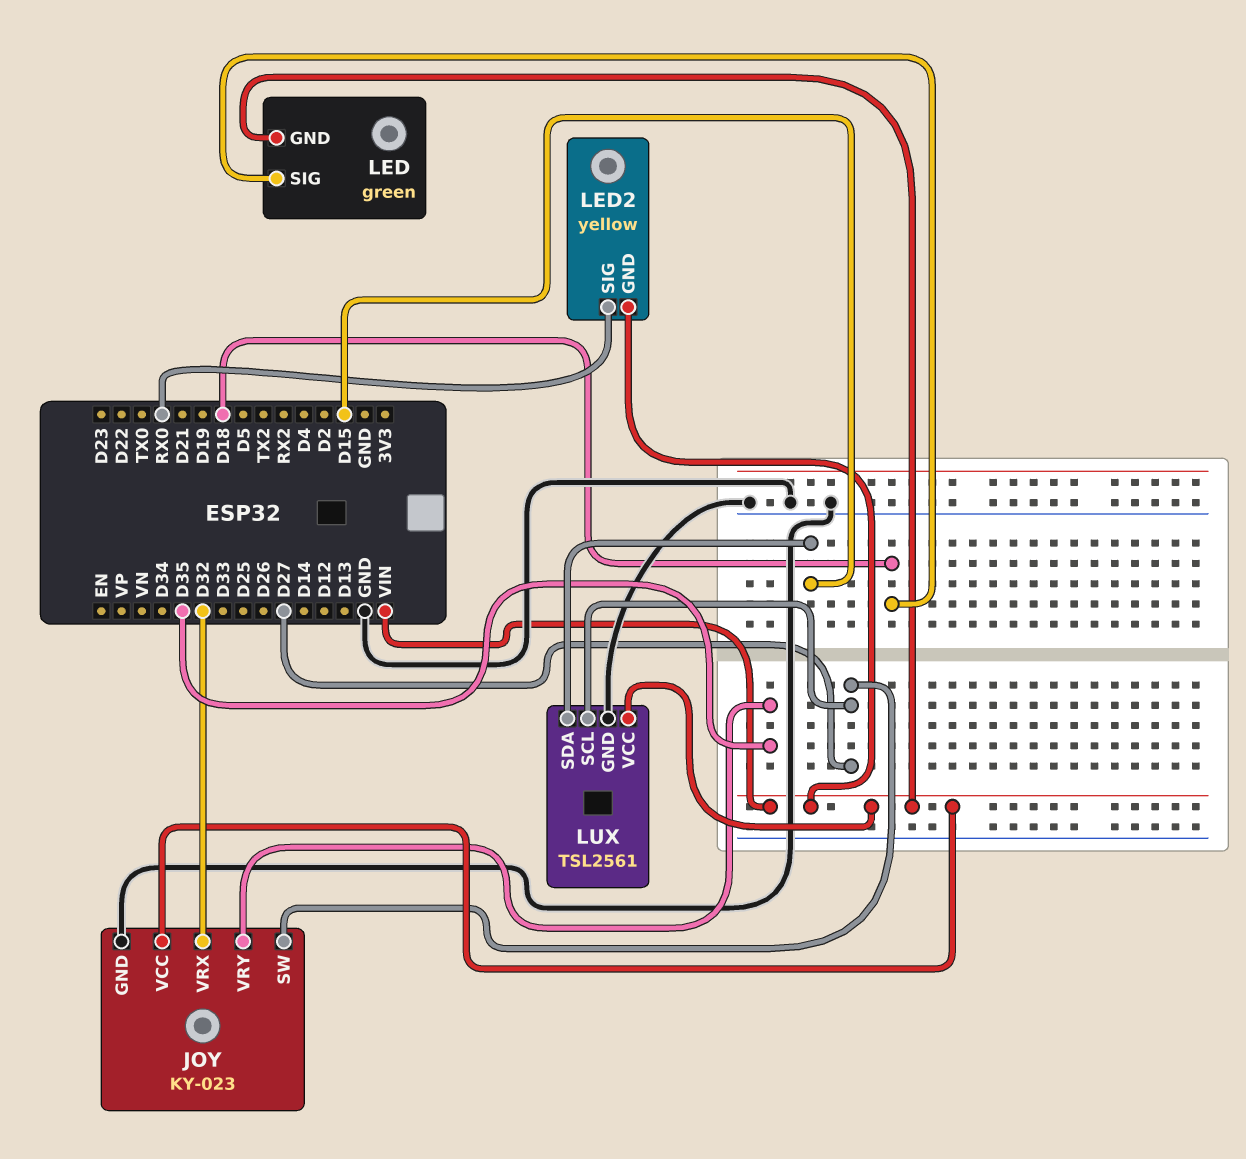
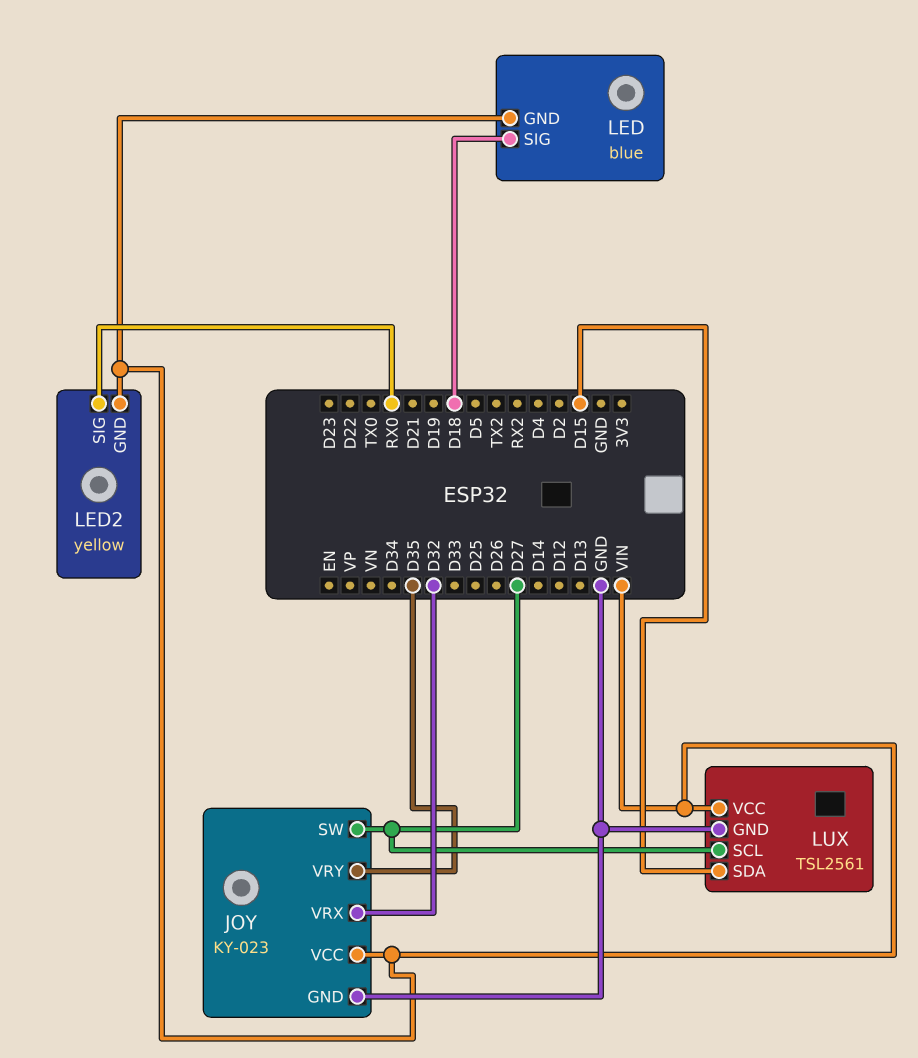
LED: green -> blue

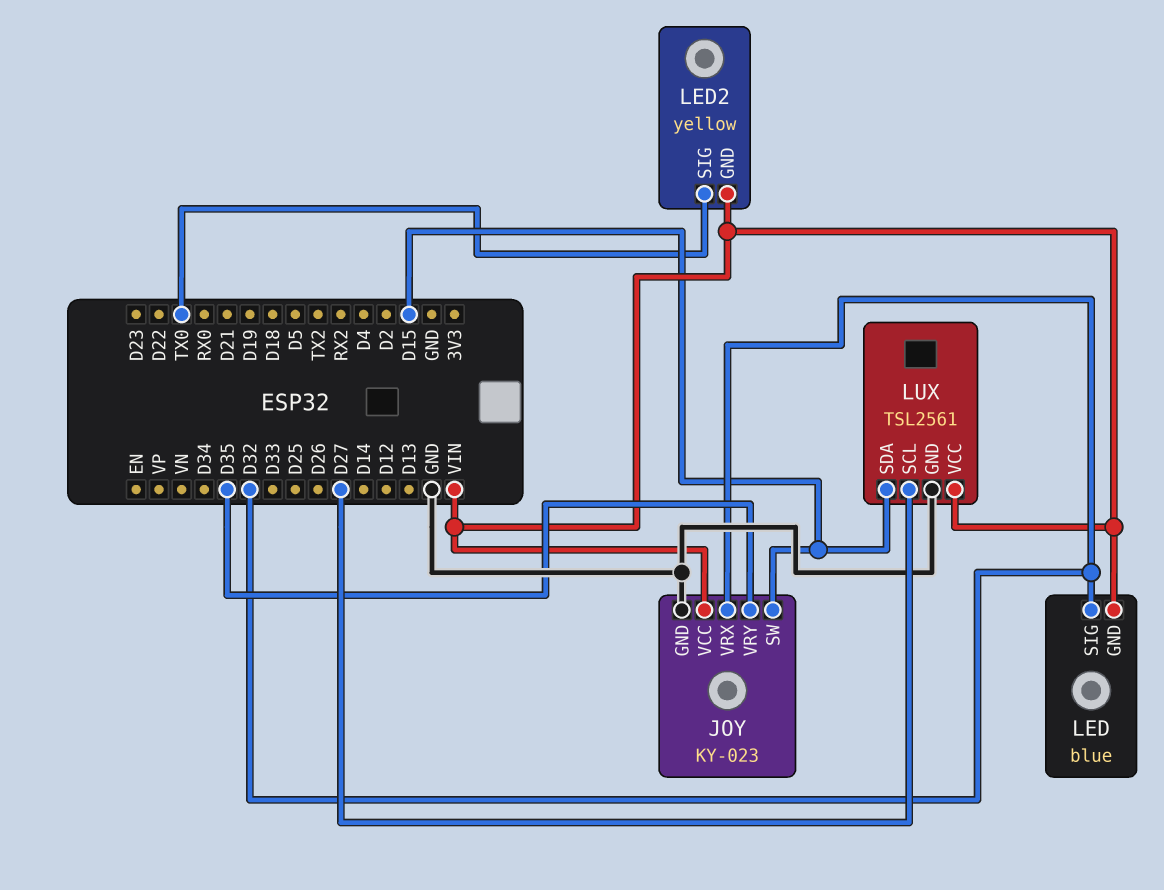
JOY pin SW: D27 -> D15
LED pin SIG: D18 -> D32
LED2 pin SIG: RX0 -> TX0

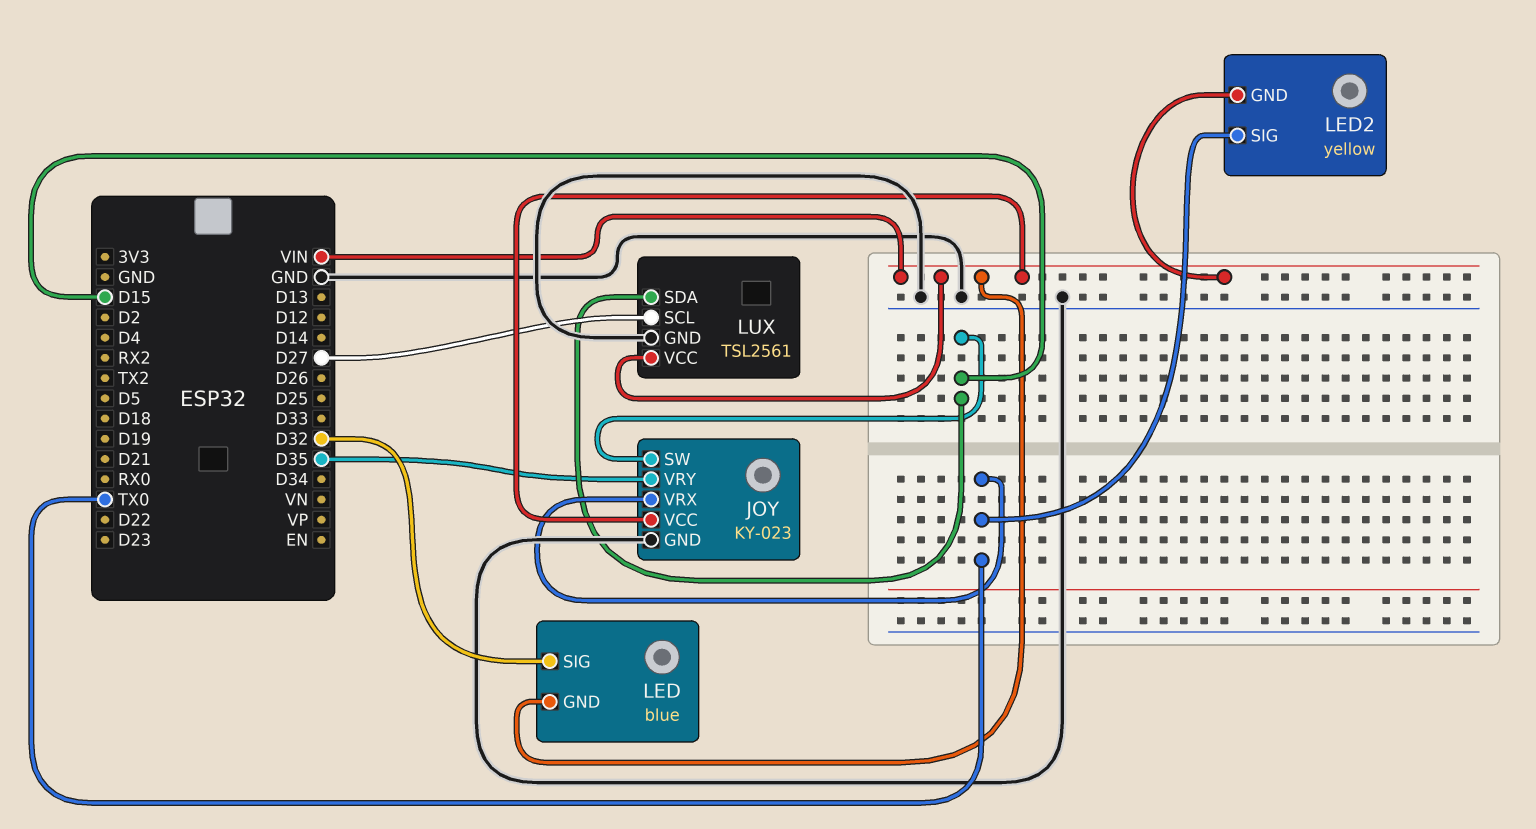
JOY pin VRX: D32 -> TX0

